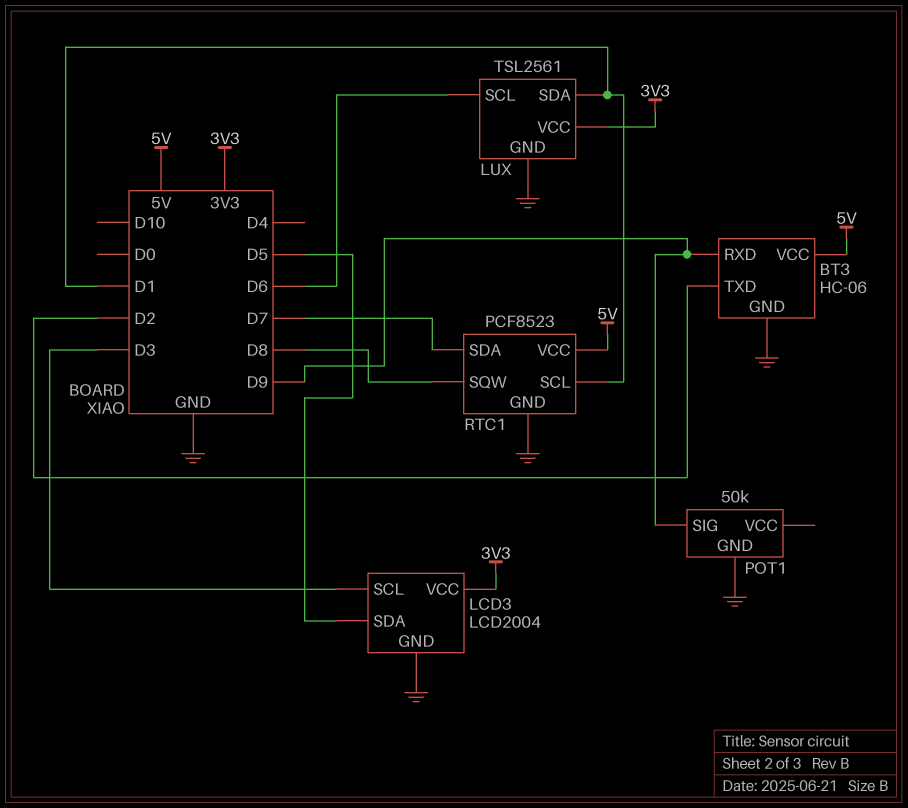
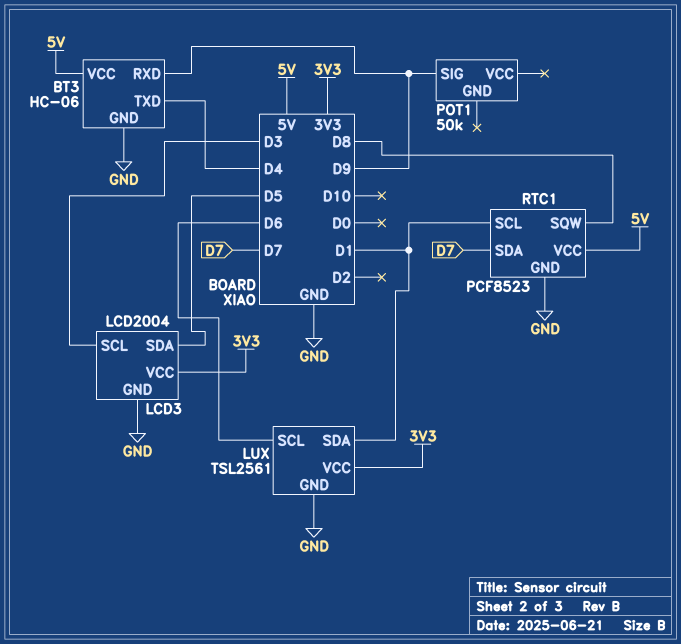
BT3 pin TXD: D2 -> D4
POT1 pin GND: GND -> none

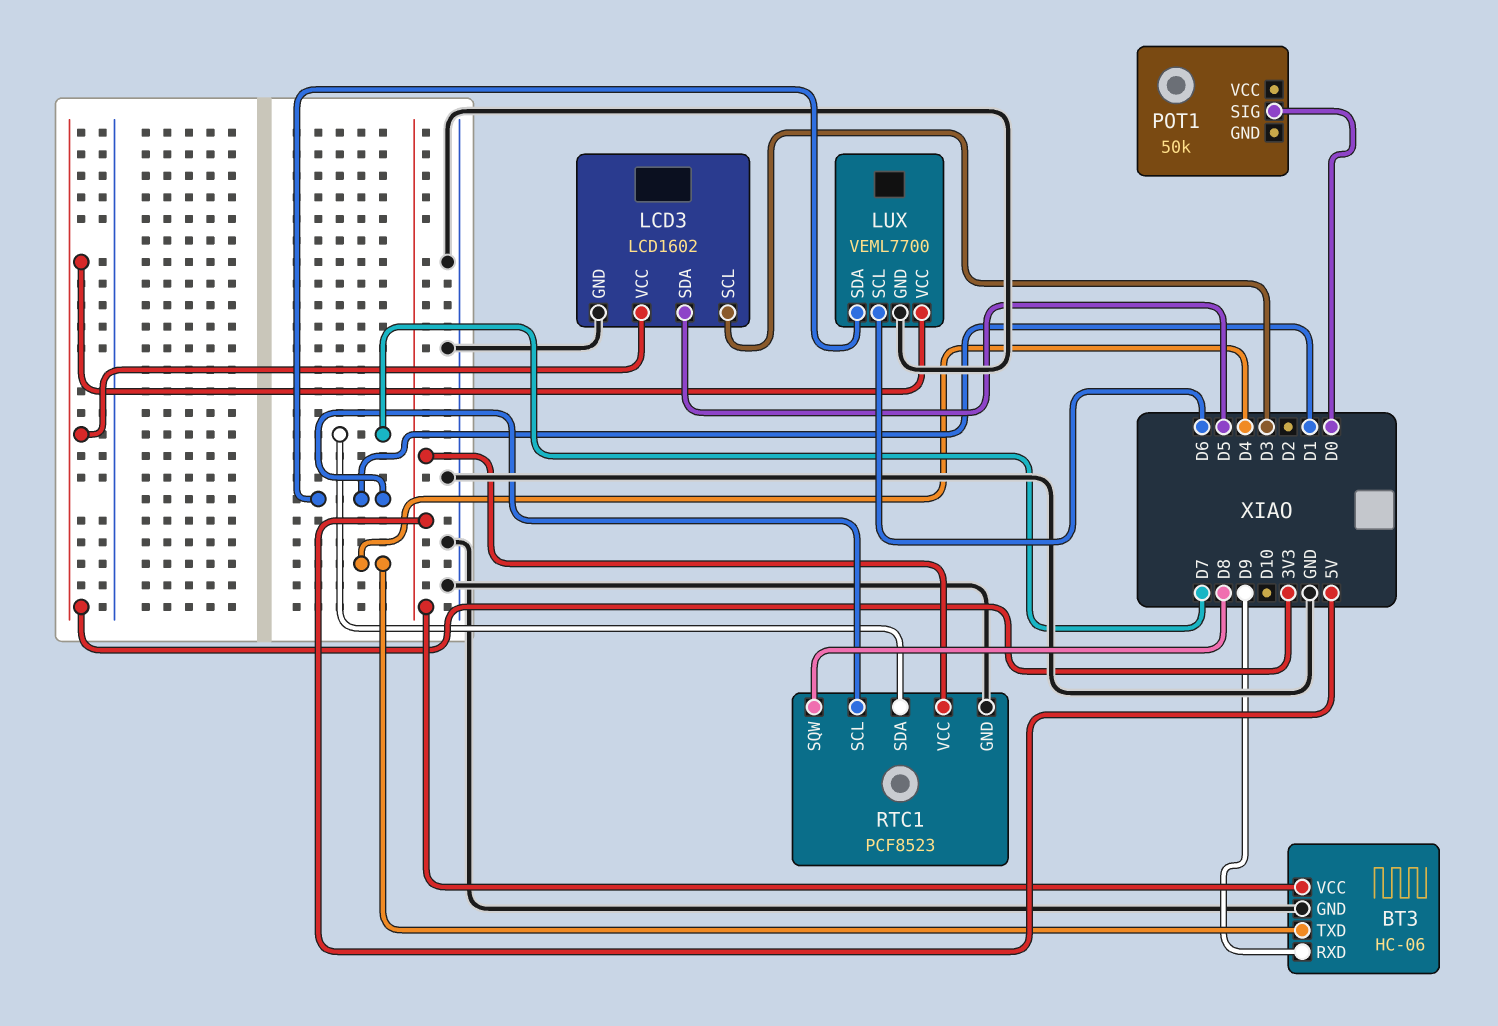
LCD3: LCD2004 -> LCD1602
LUX: TSL2561 -> VEML7700
POT1 pin SIG: D9 -> D0

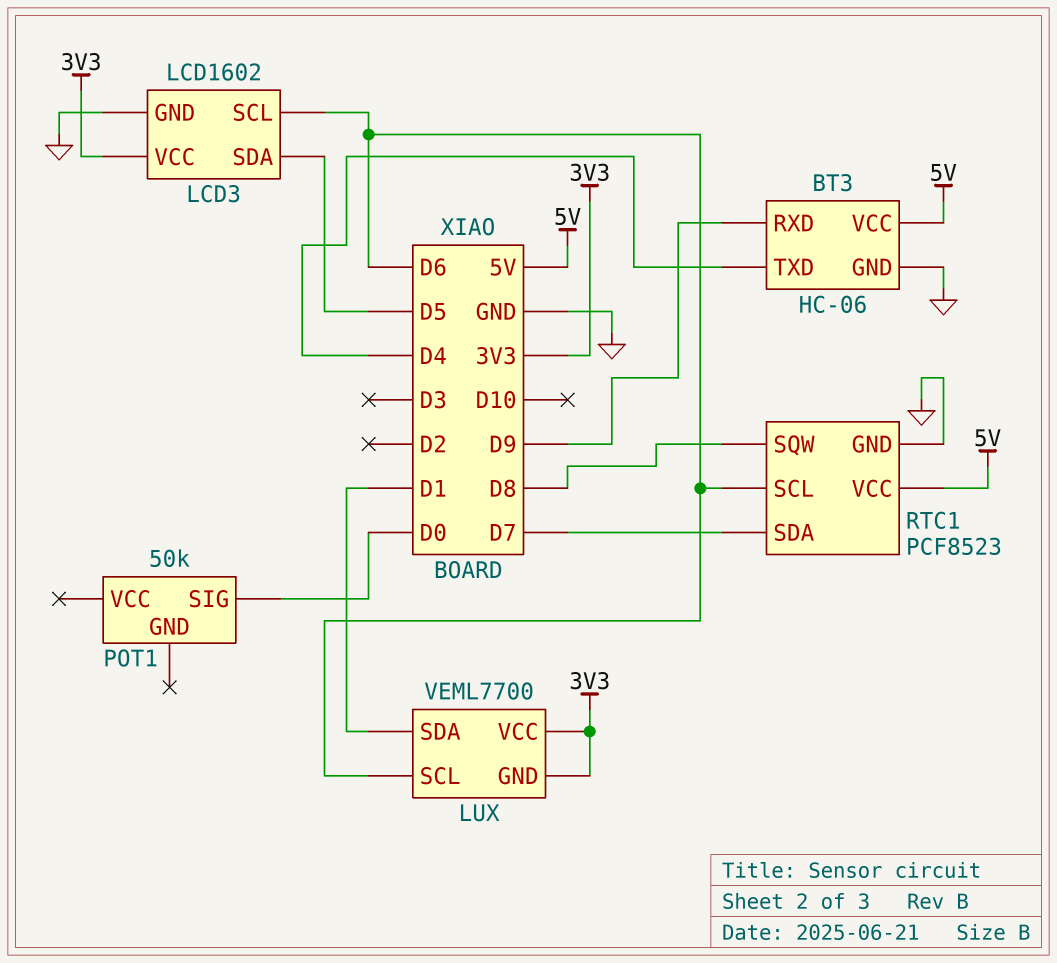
LCD3 pin SCL: D3 -> D6
LUX pin GND: GND -> 3V3
RTC1 pin SCL: D1 -> D6

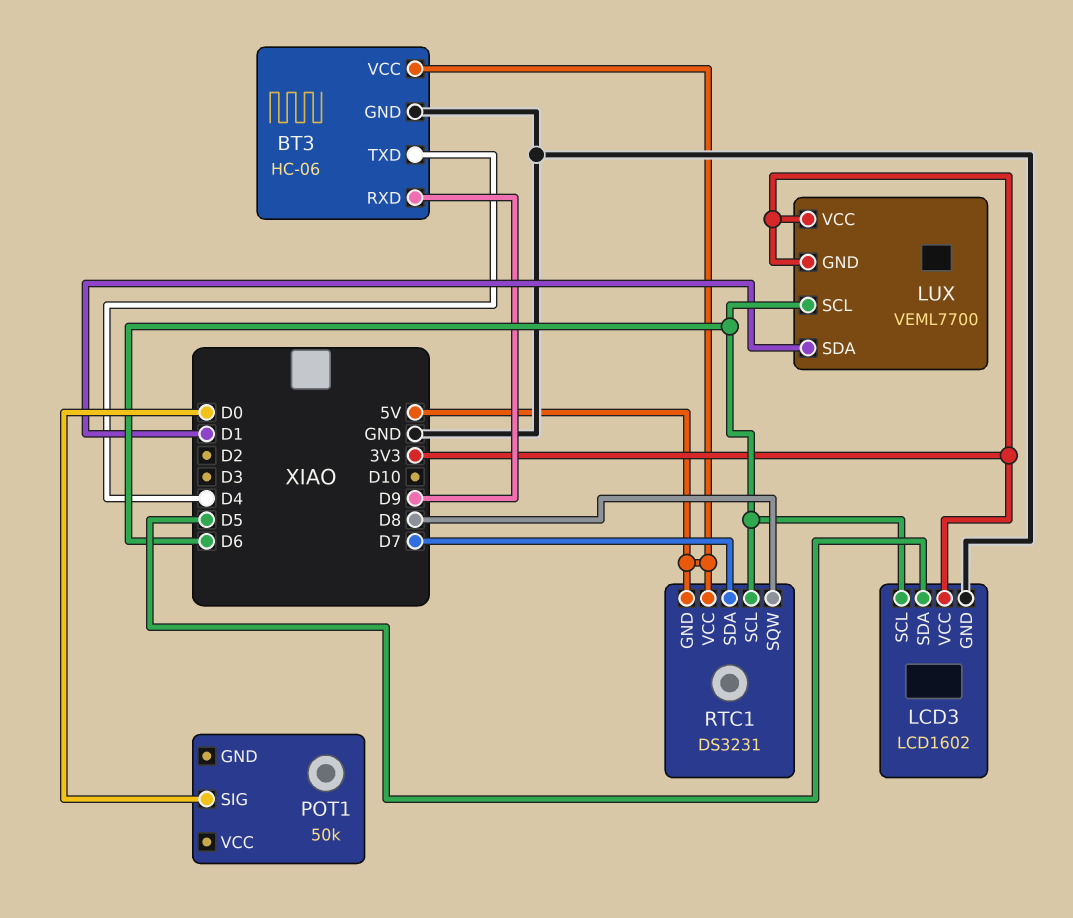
RTC1: PCF8523 -> DS3231
RTC1 pin GND: GND -> 5V

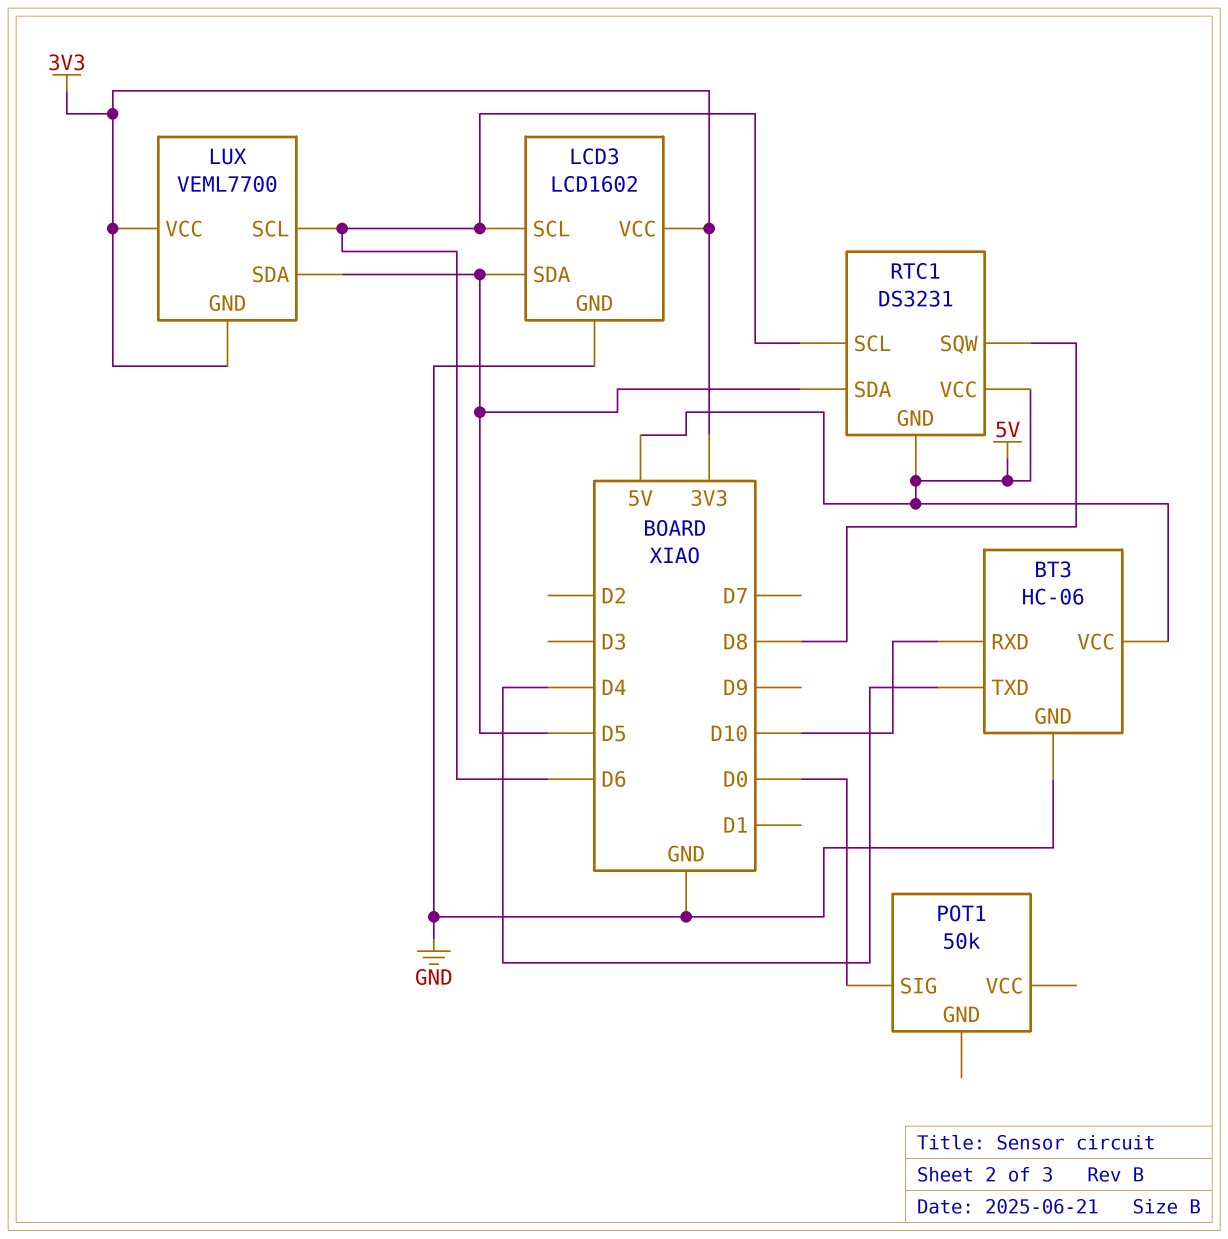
BT3 pin RXD: D9 -> D10
LUX pin SDA: D1 -> D5
RTC1 pin SDA: D7 -> D5

